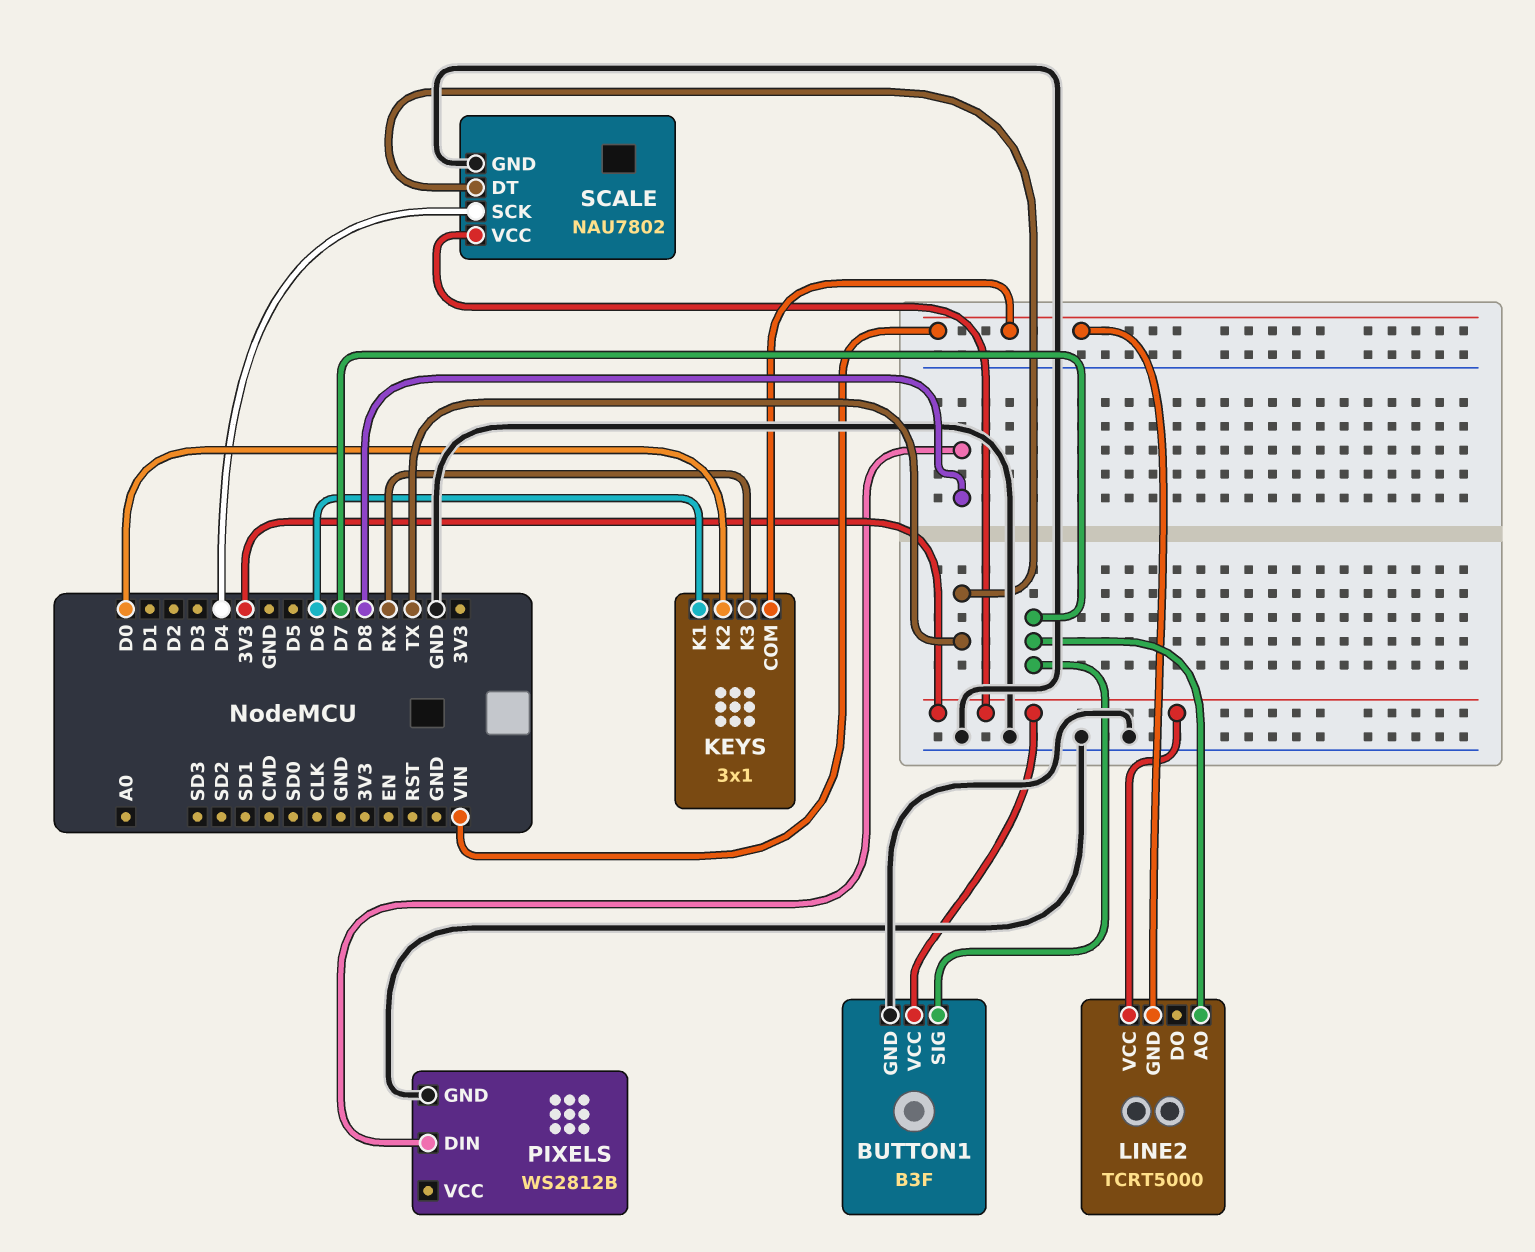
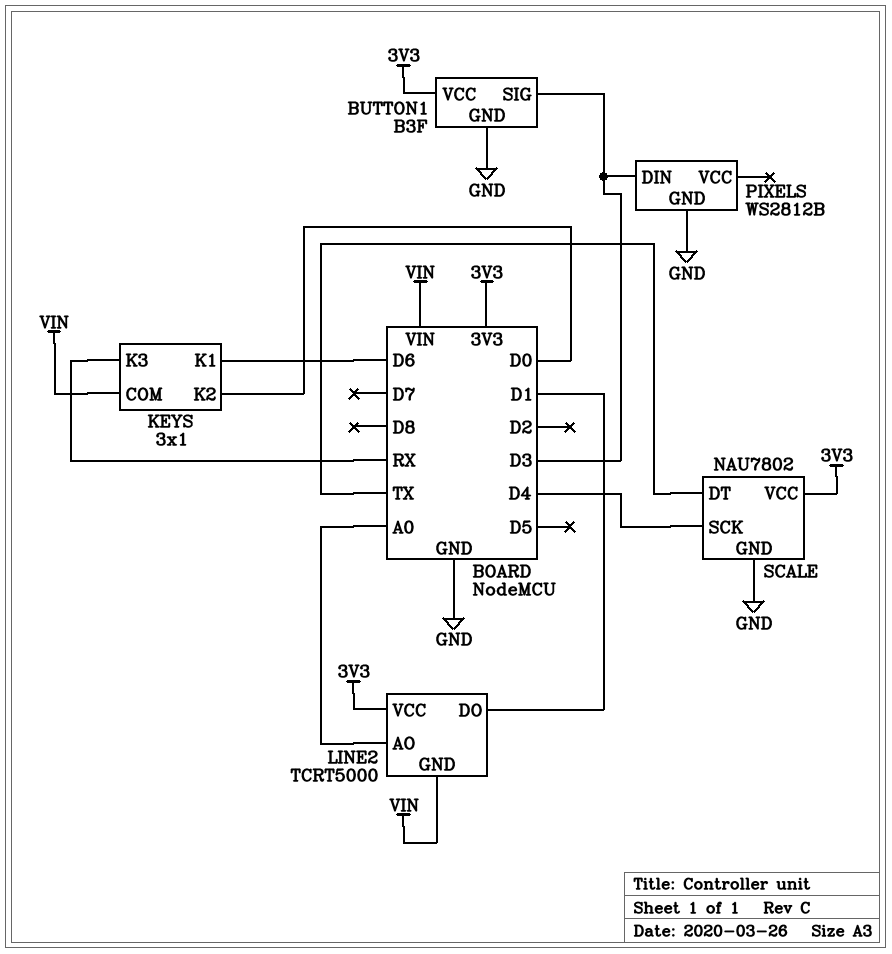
BUTTON1 pin SIG: D7 -> D3
LINE2 pin AO: D7 -> A0
LINE2 pin DO: none -> D1
PIXELS pin DIN: D8 -> D3

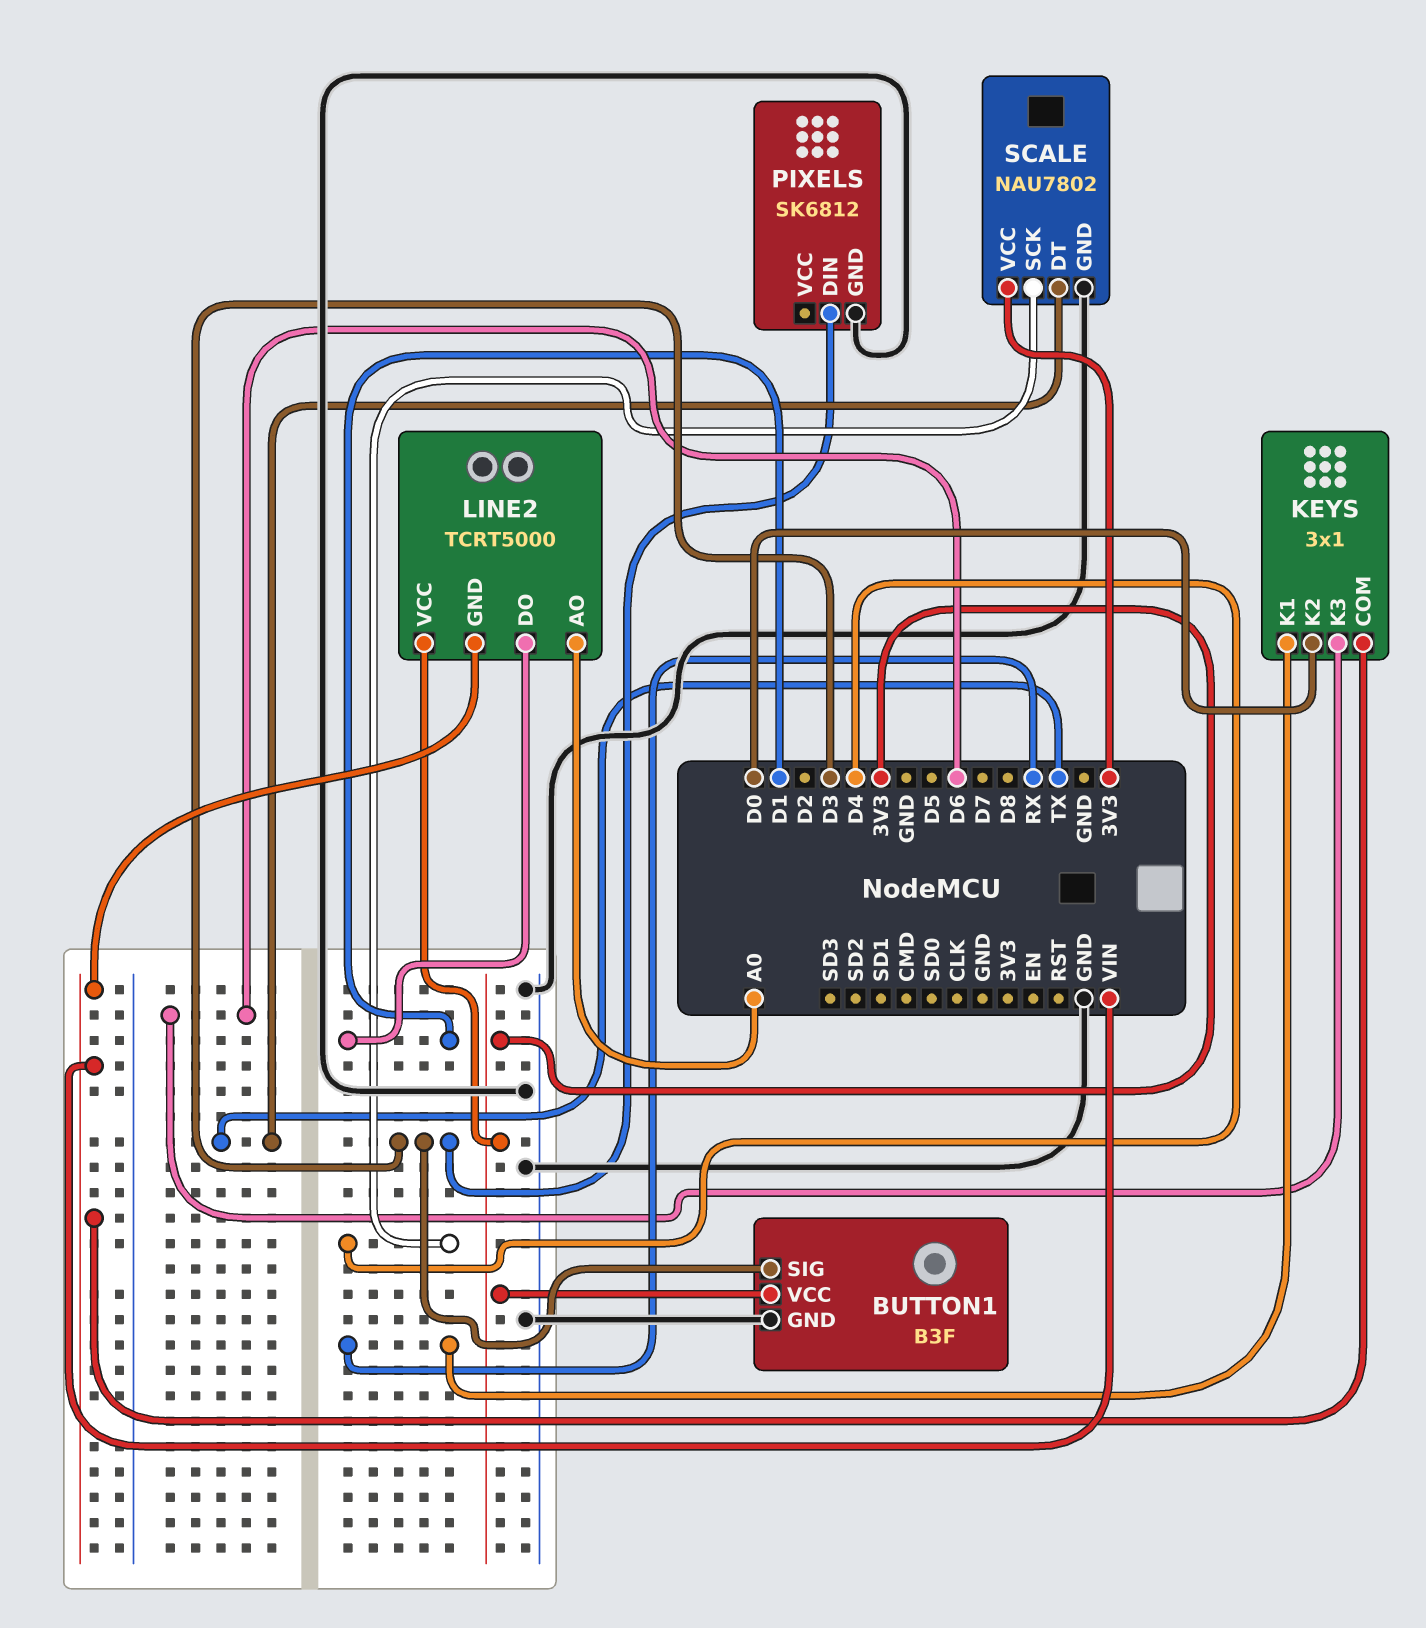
KEYS pin K1: D6 -> RX
KEYS pin K3: RX -> D6
PIXELS: WS2812B -> SK6812

